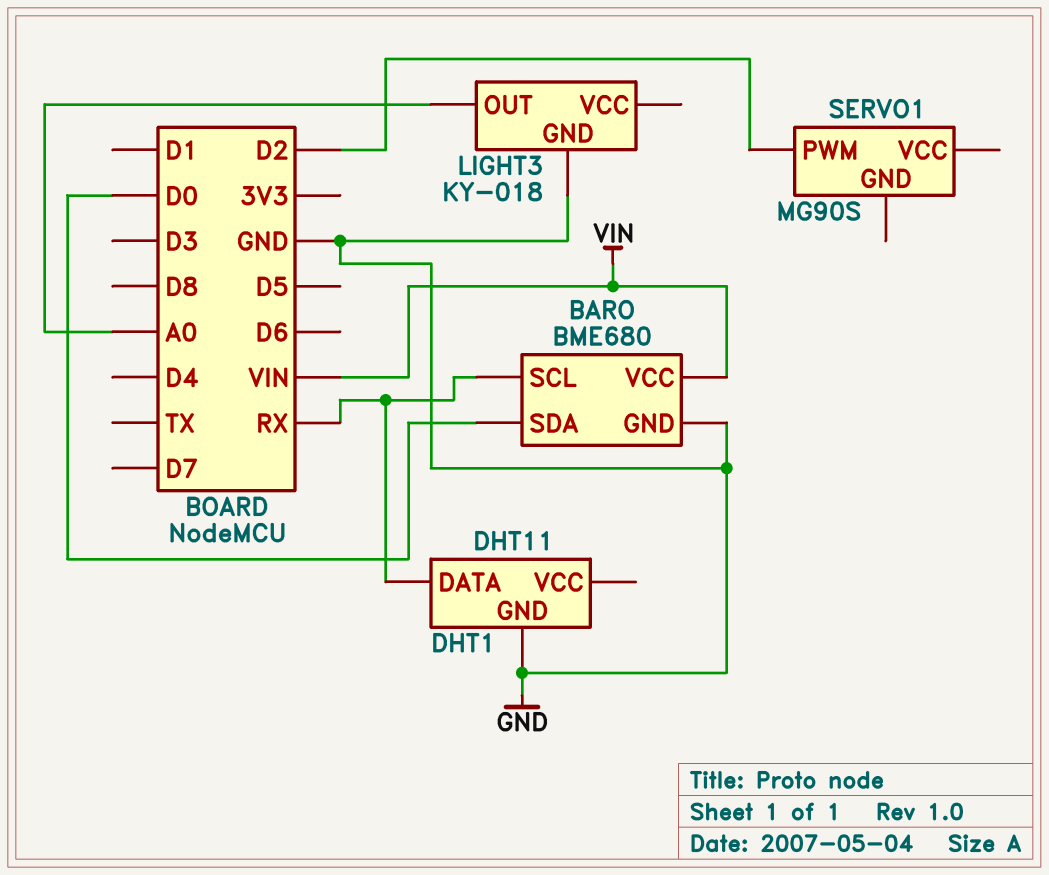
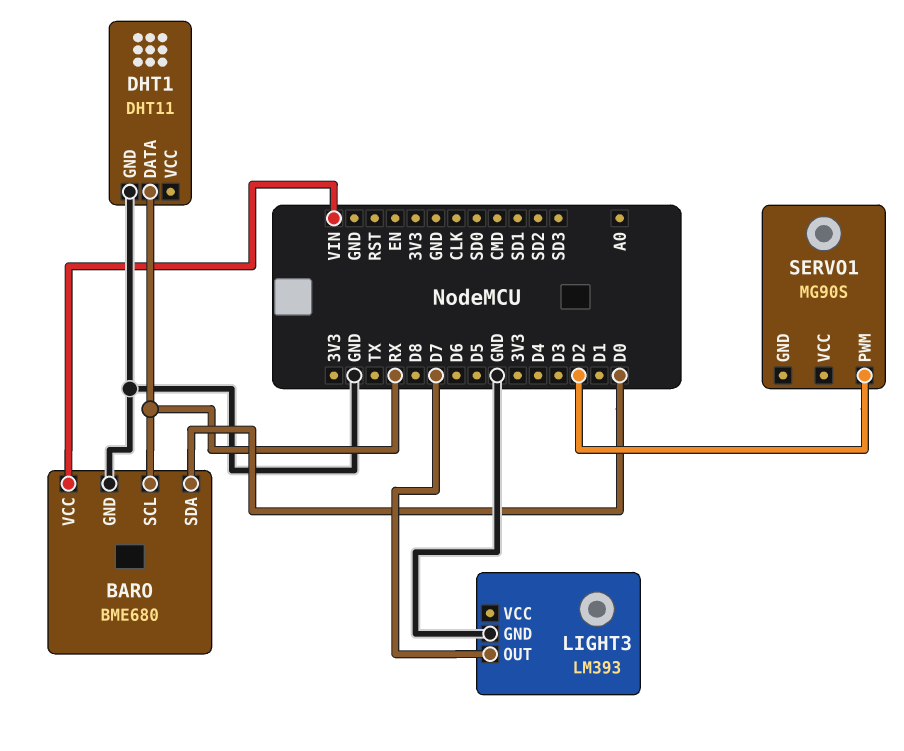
LIGHT3: KY-018 -> LM393
LIGHT3 pin OUT: A0 -> D7

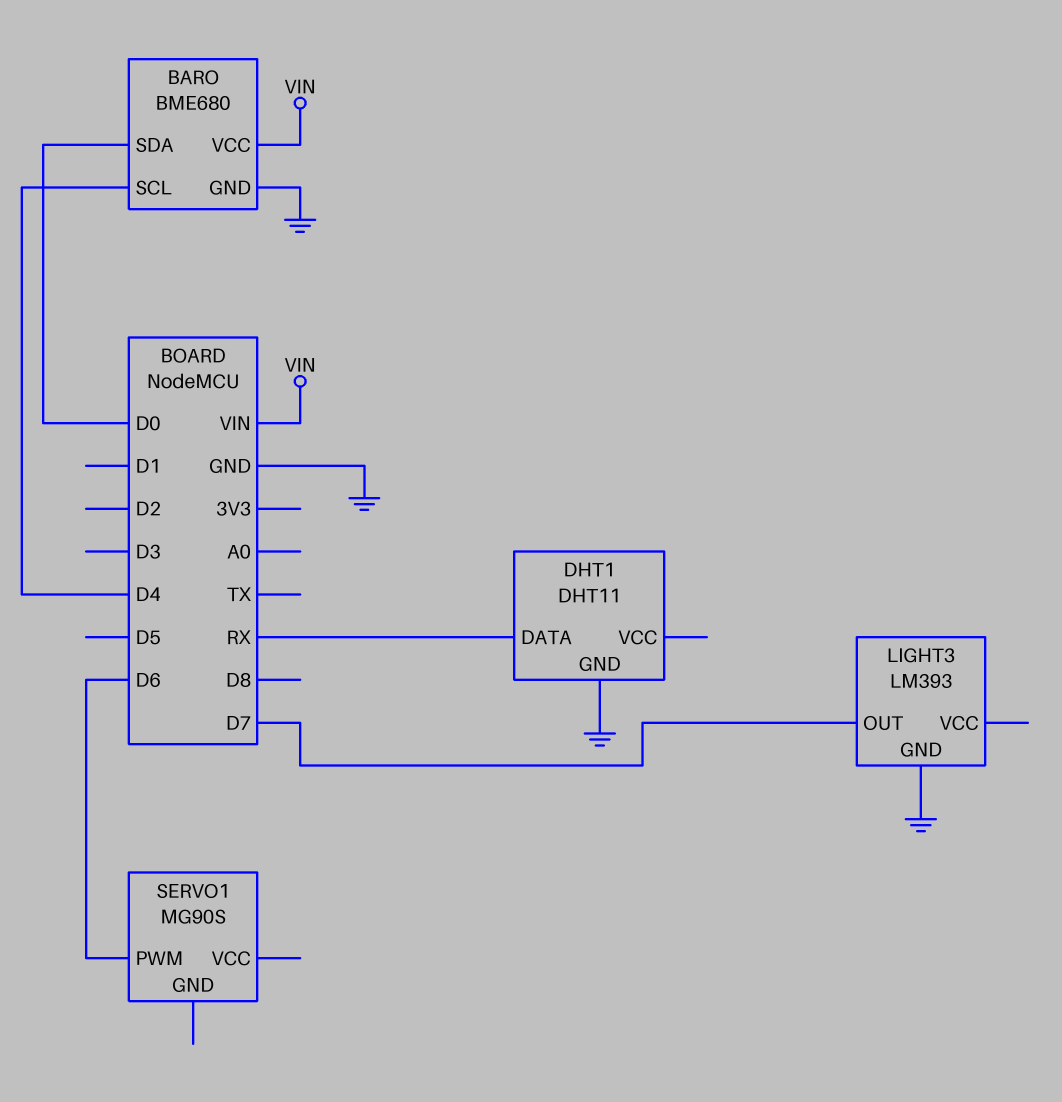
BARO pin SCL: RX -> D4
SERVO1 pin PWM: D2 -> D6

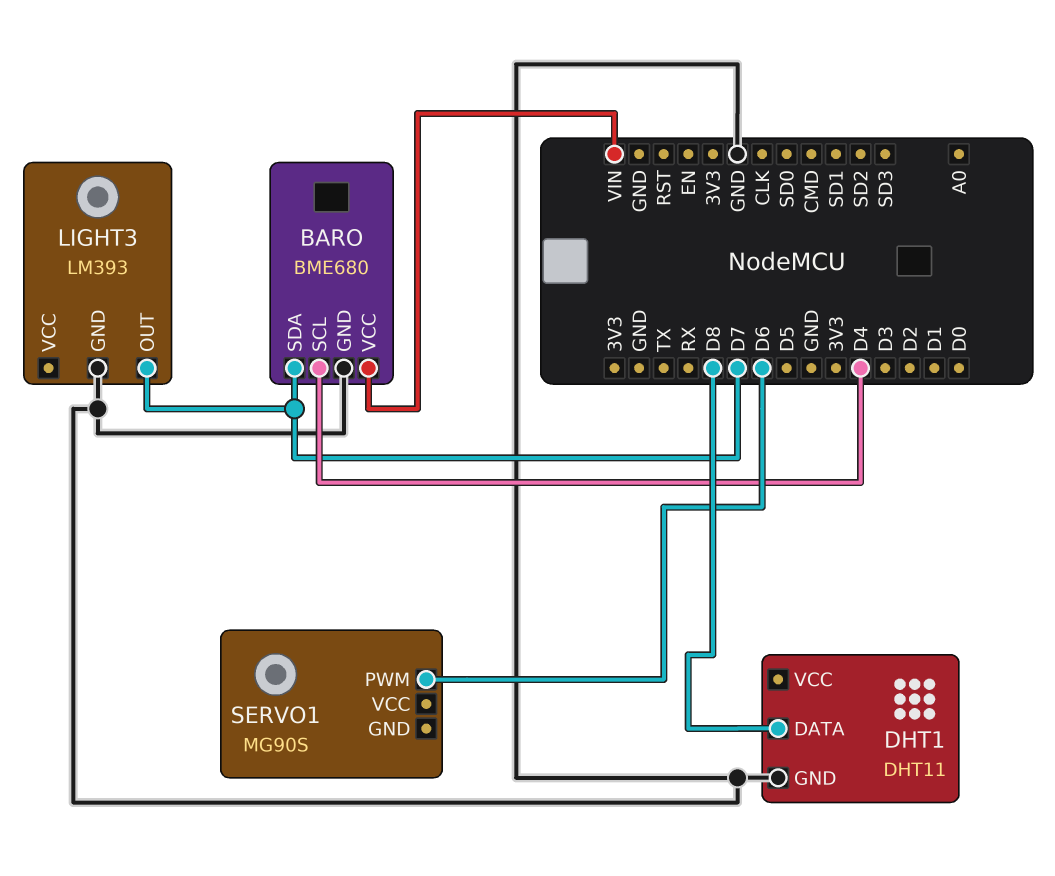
BARO pin SDA: D0 -> D7
DHT1 pin DATA: RX -> D8

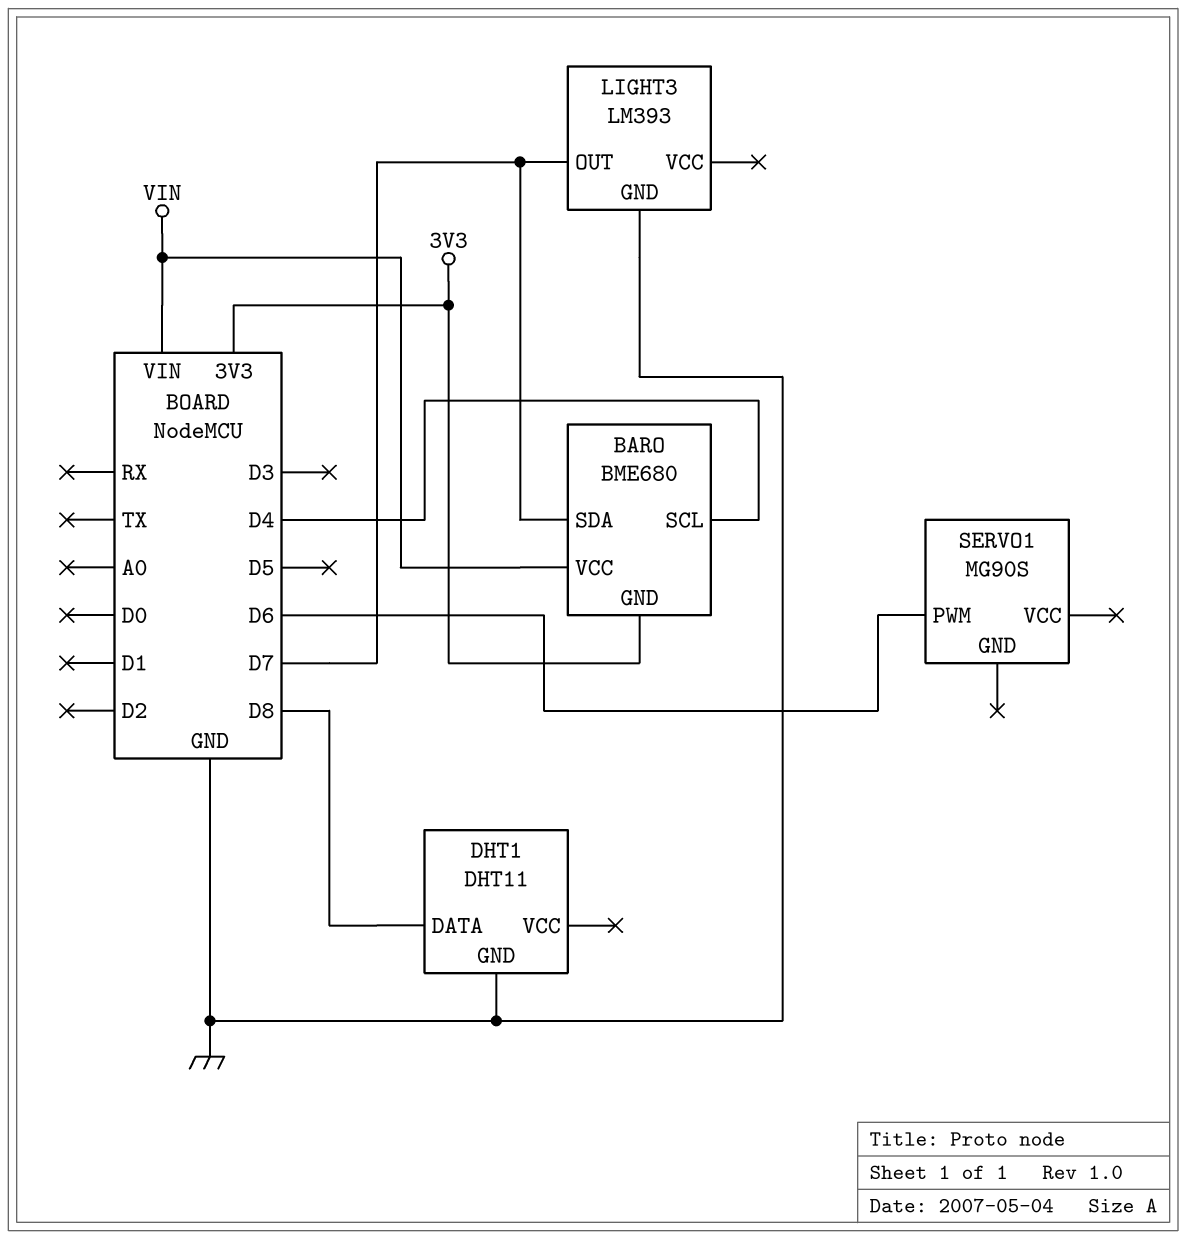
BARO pin GND: GND -> 3V3

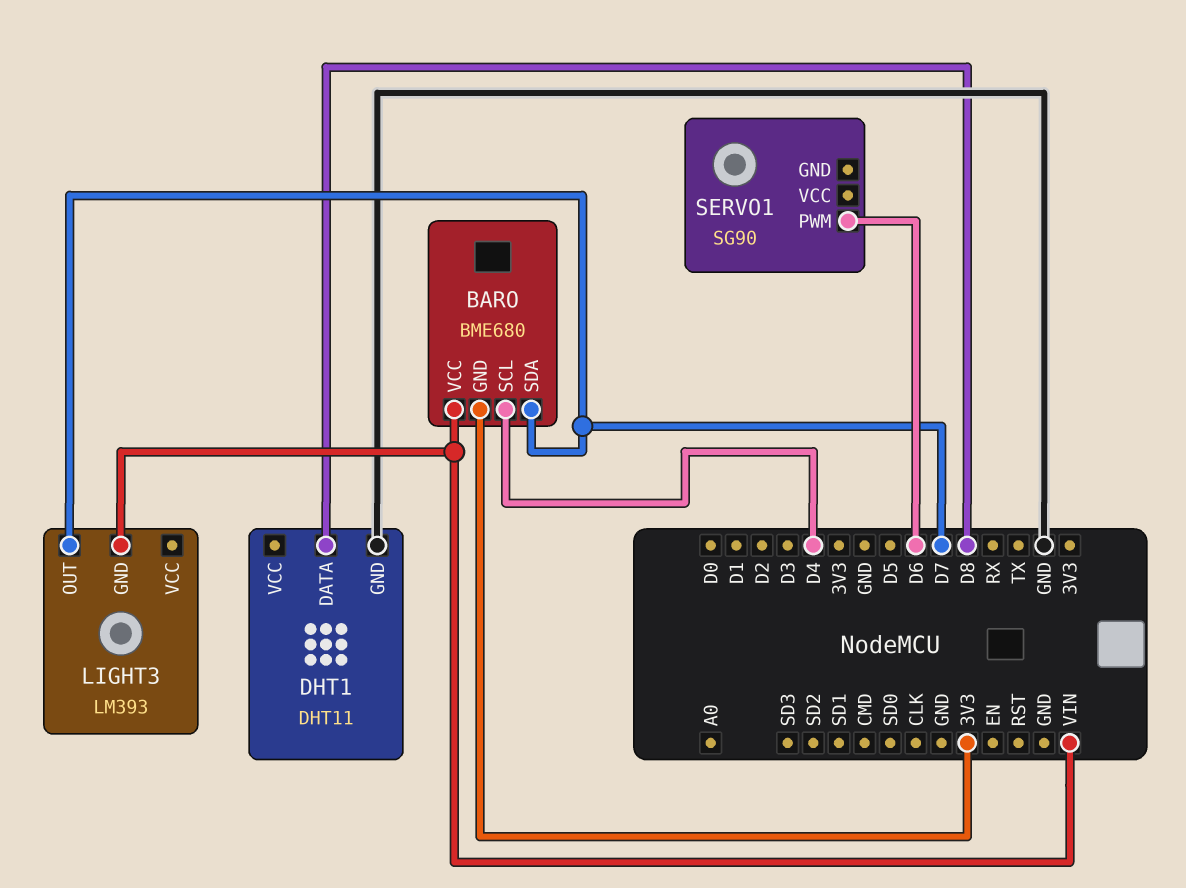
LIGHT3 pin GND: GND -> VIN
SERVO1: MG90S -> SG90

